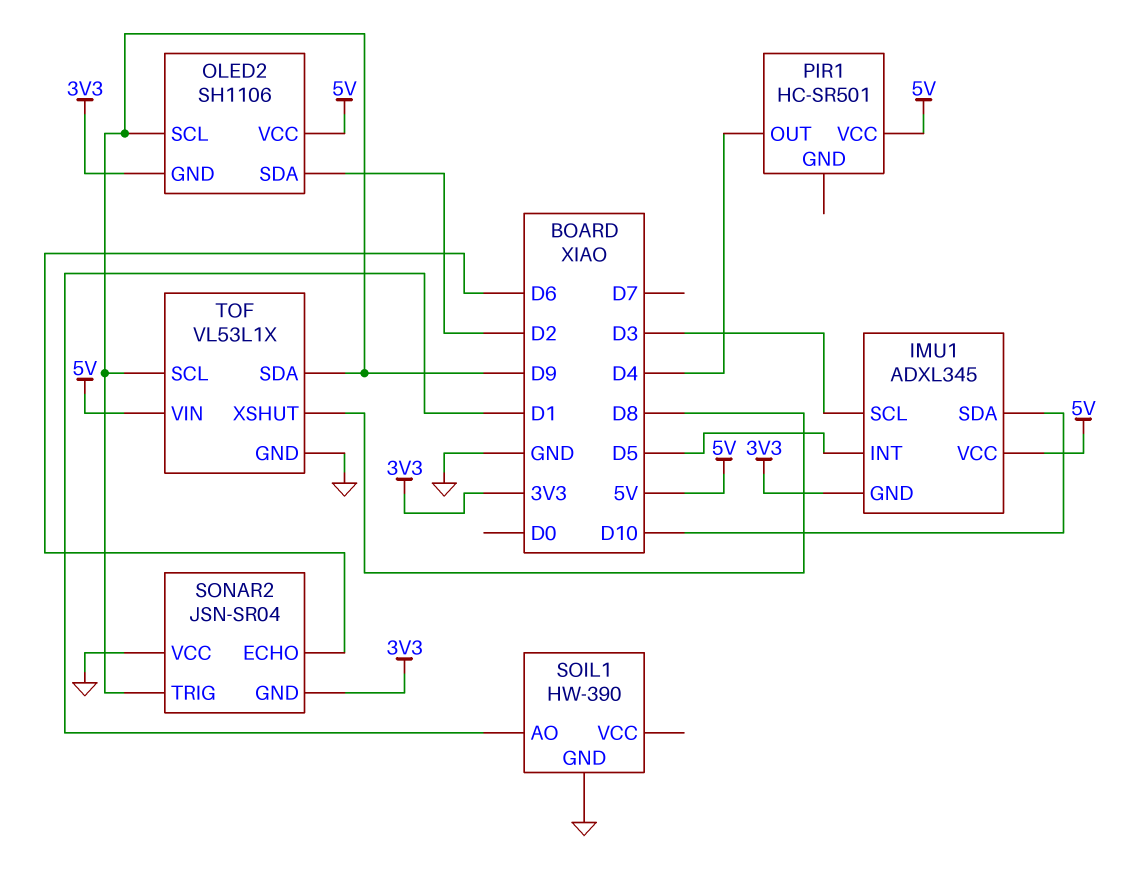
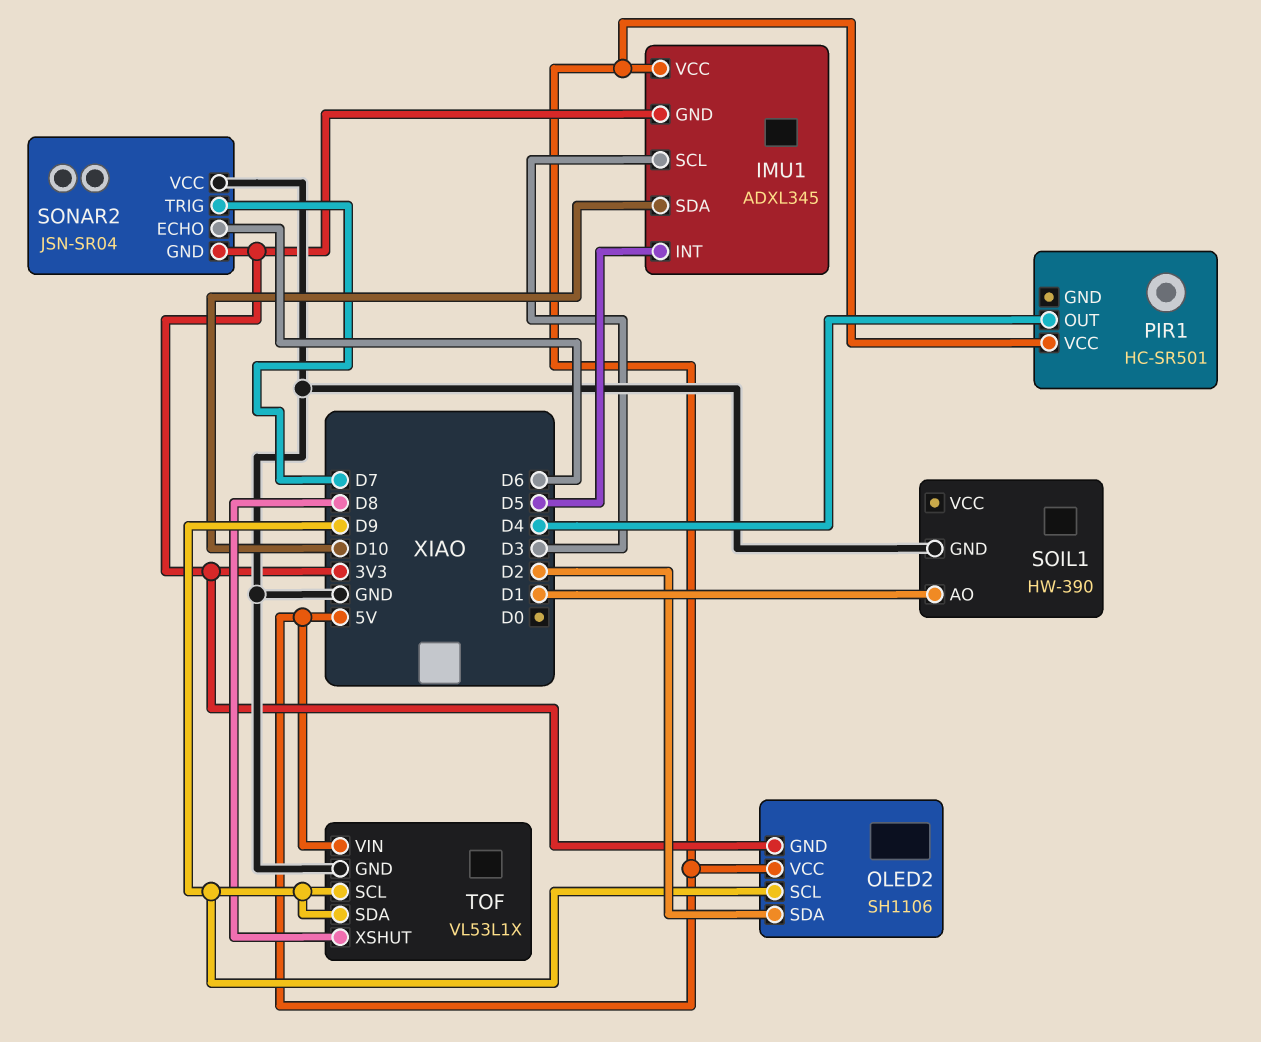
SONAR2 pin TRIG: D9 -> D7

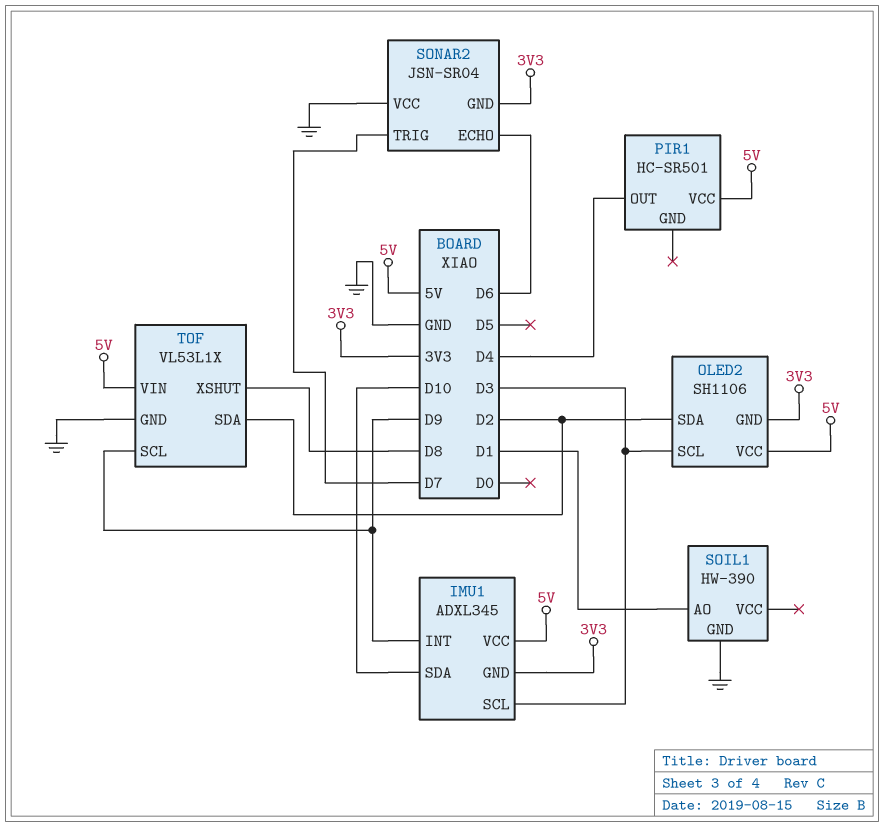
IMU1 pin INT: D5 -> D9
OLED2 pin SCL: D9 -> D3
TOF pin SDA: D9 -> D2

